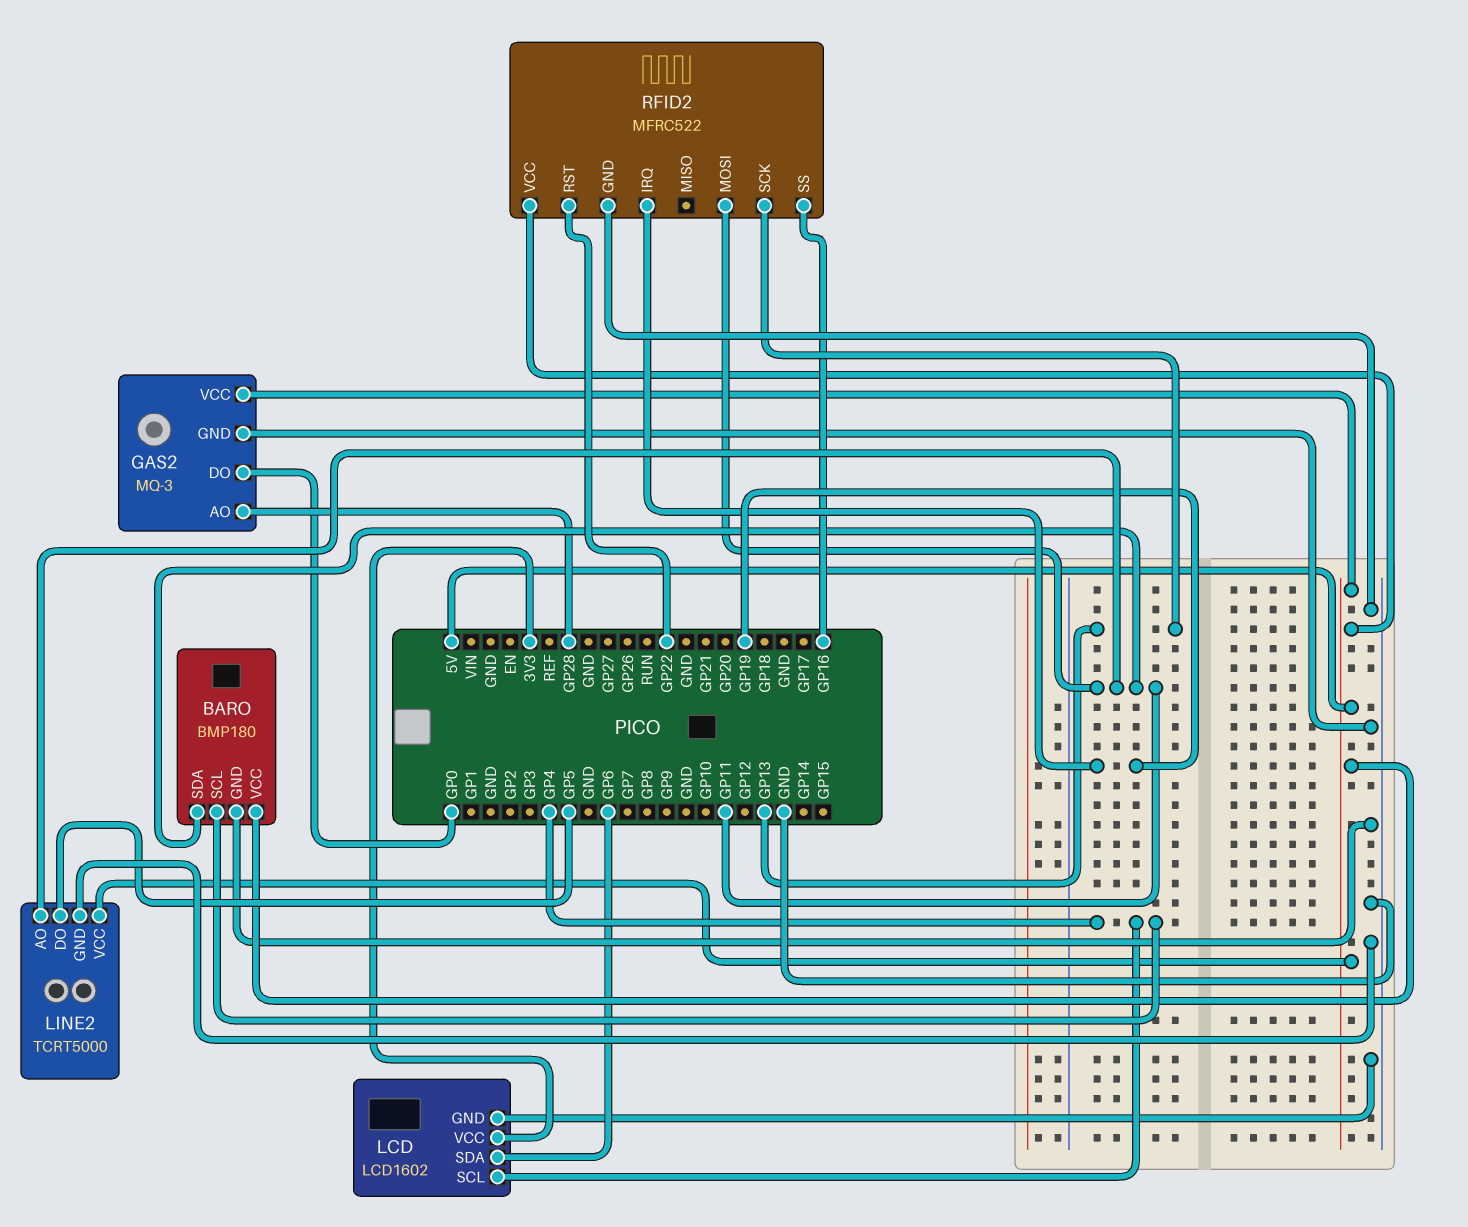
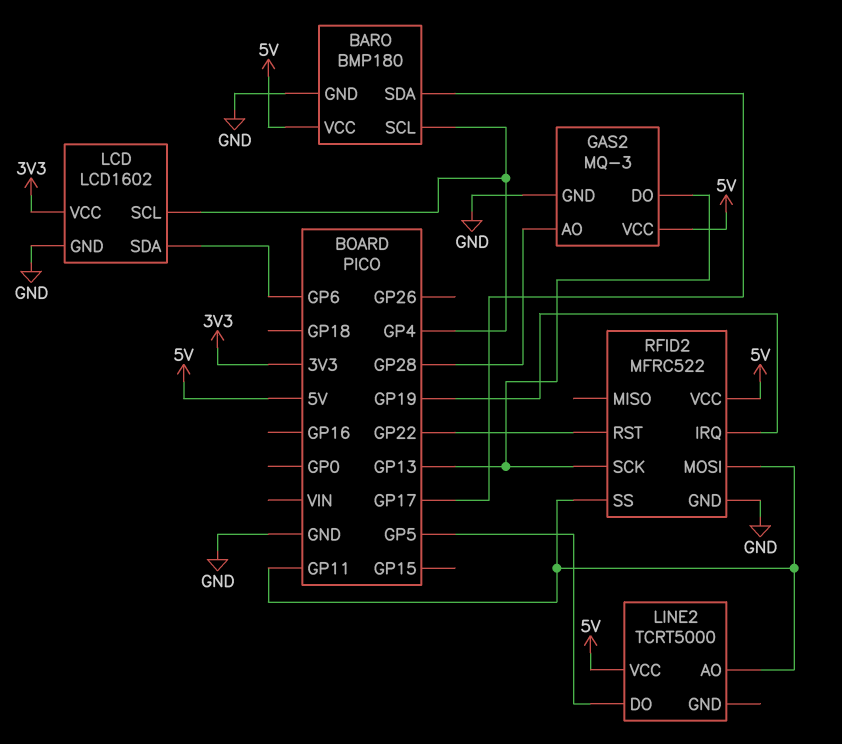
BARO pin SDA: GP11 -> GP17
GAS2 pin DO: GP0 -> GP13
LINE2 pin GND: GND -> none
RFID2 pin SS: GP16 -> GP11

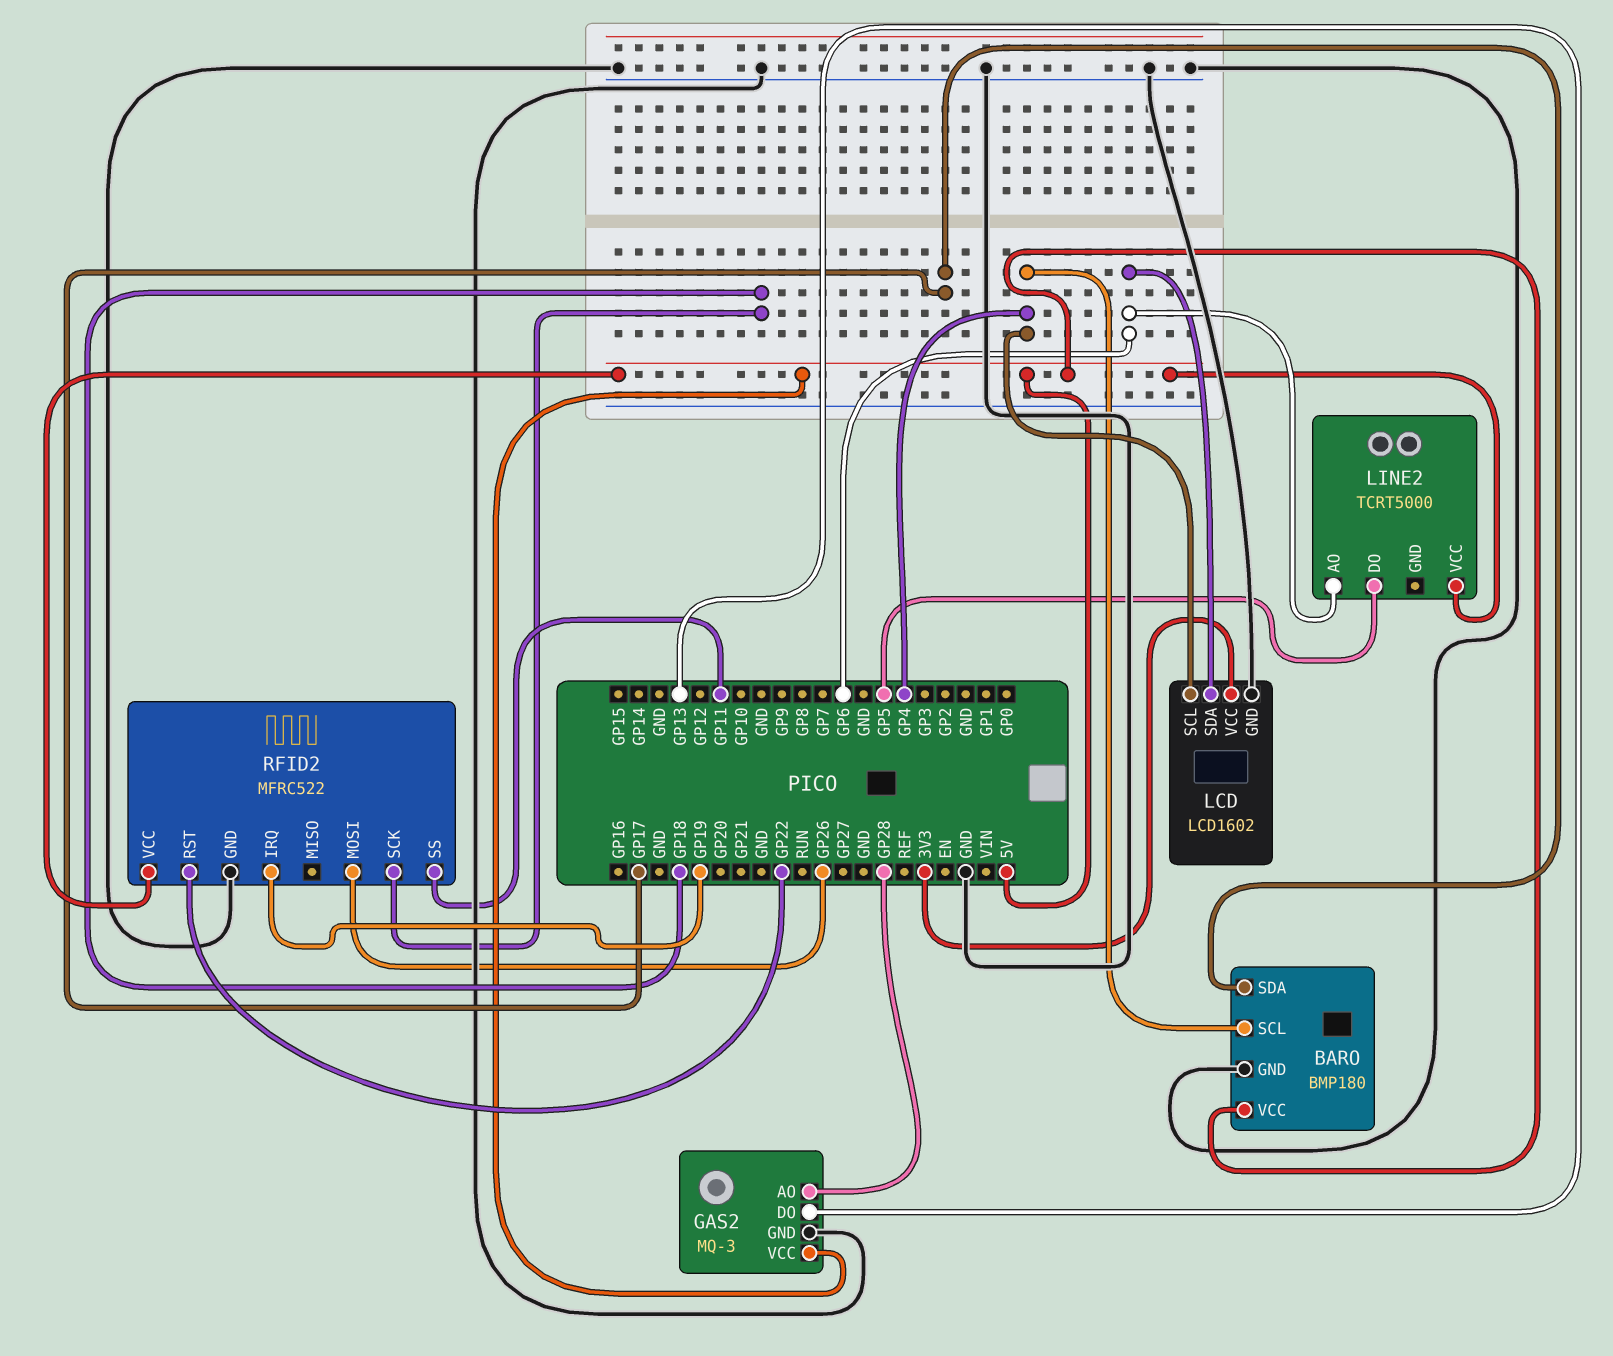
LINE2 pin AO: GP11 -> GP6
RFID2 pin MOSI: GP11 -> GP26
RFID2 pin SCK: GP13 -> GP18

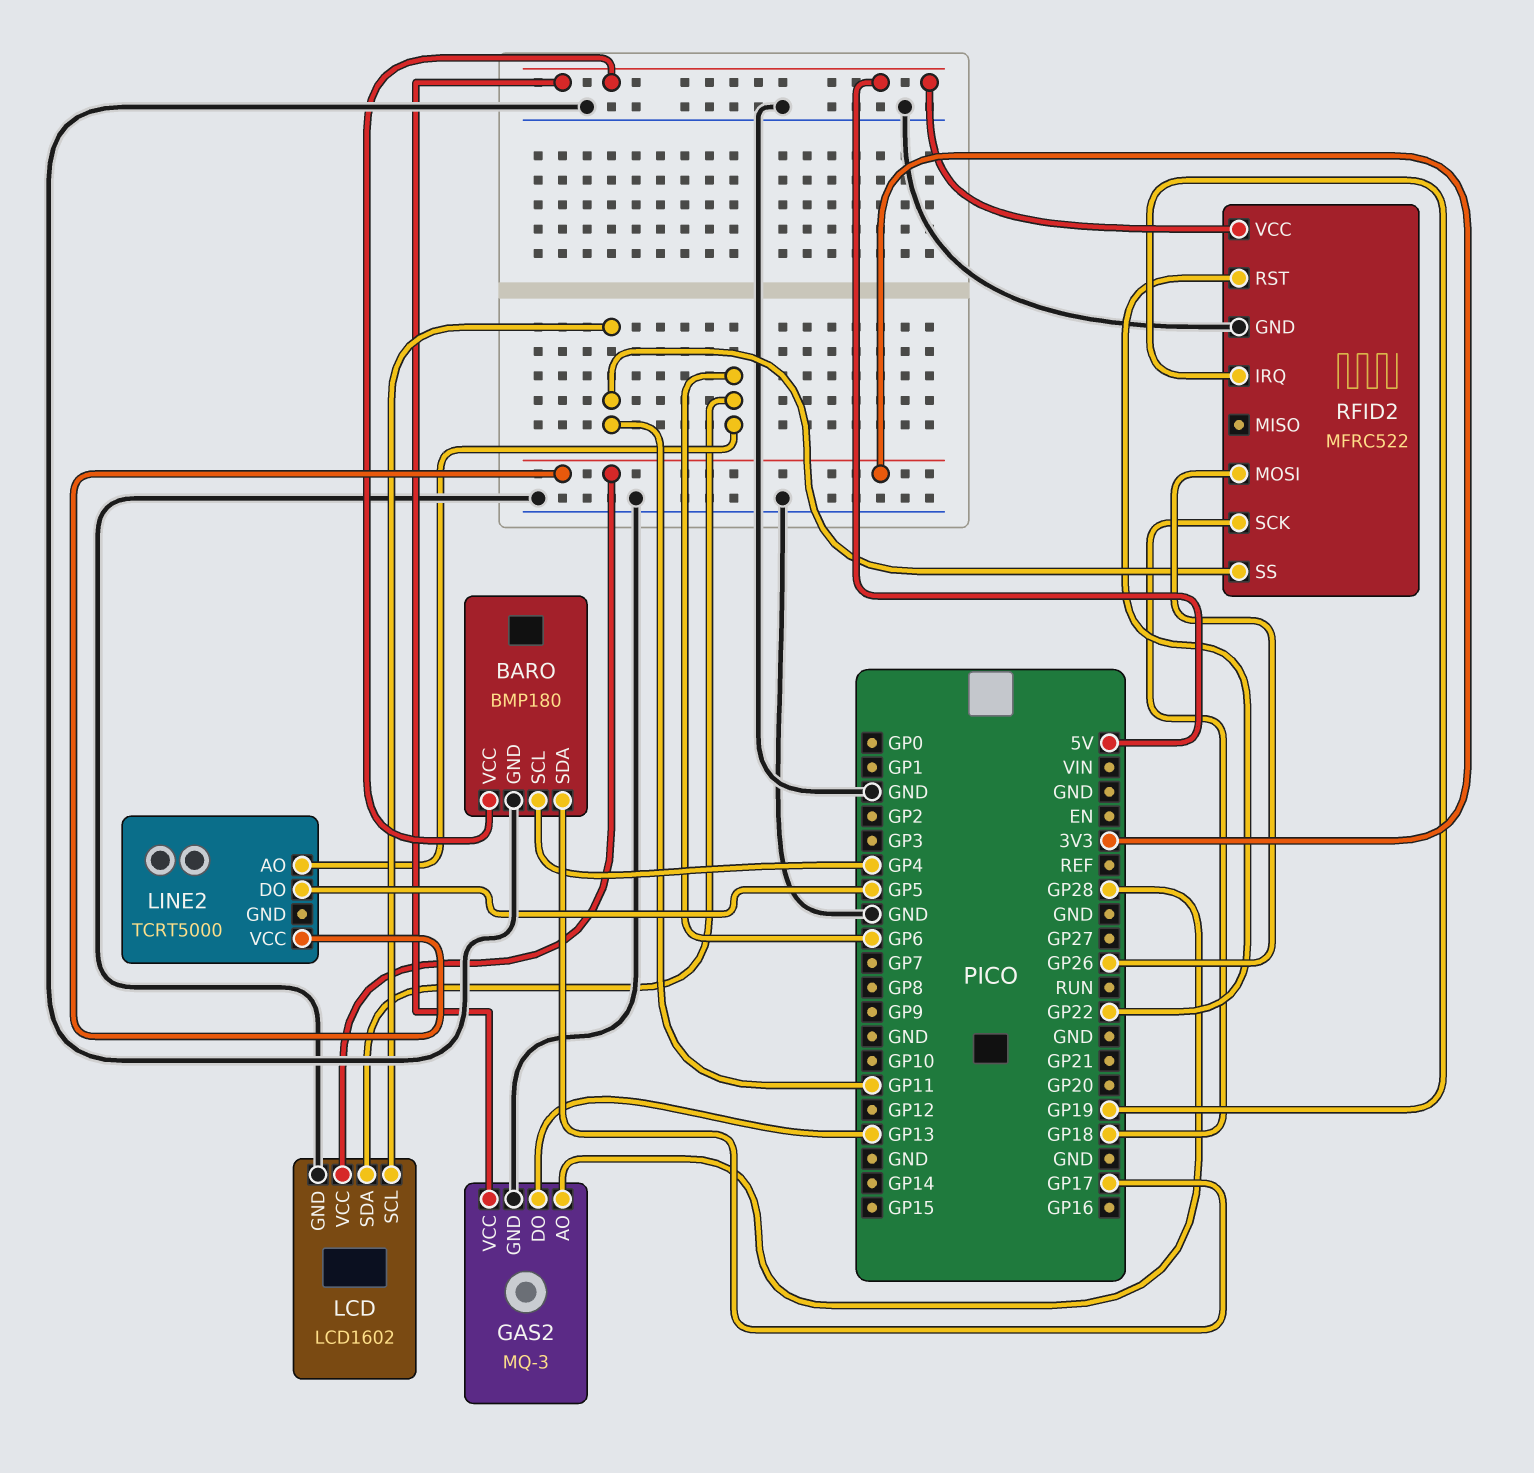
LCD pin SCL: GP4 -> GP11
LINE2 pin VCC: 5V -> 3V3

